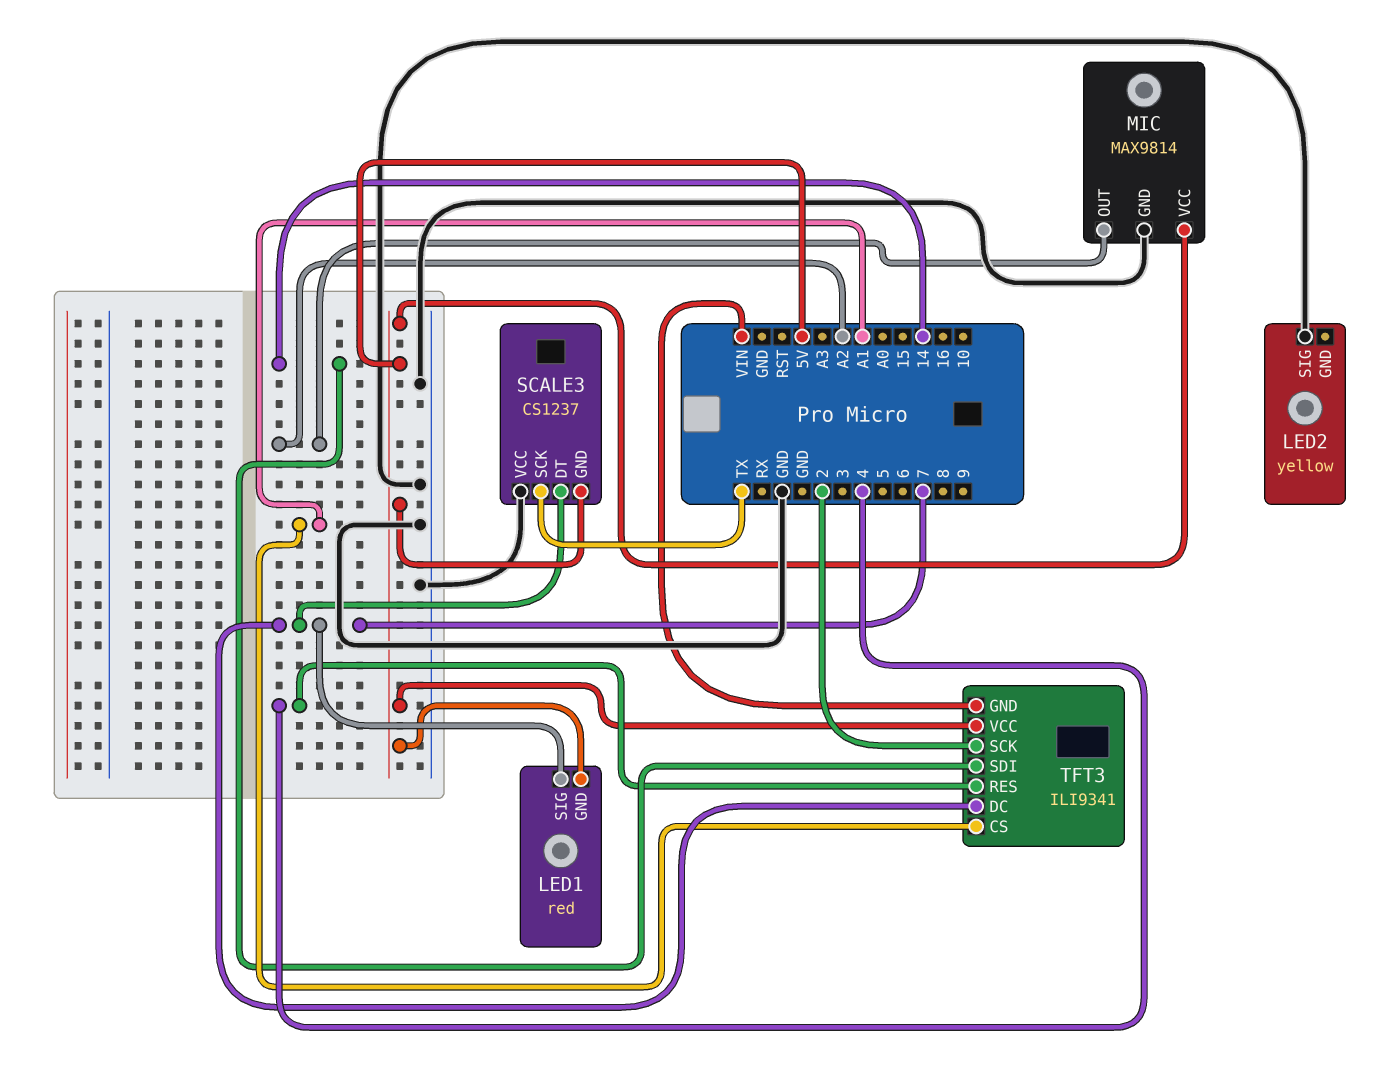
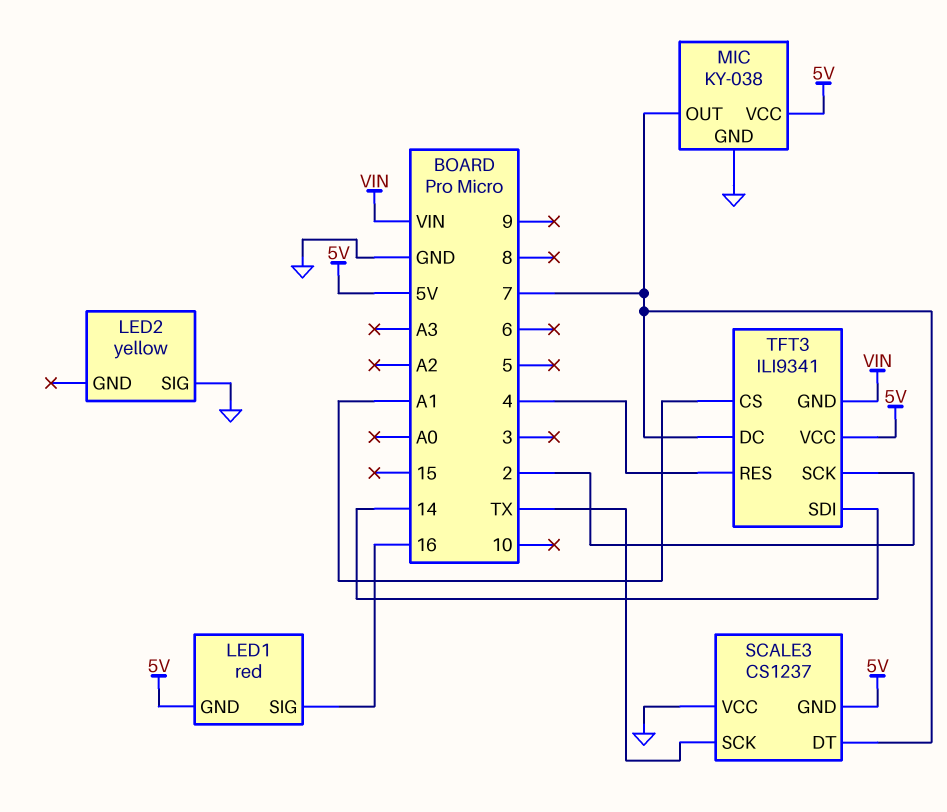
LED1 pin SIG: 7 -> 16
MIC: MAX9814 -> KY-038
MIC pin OUT: A2 -> 7

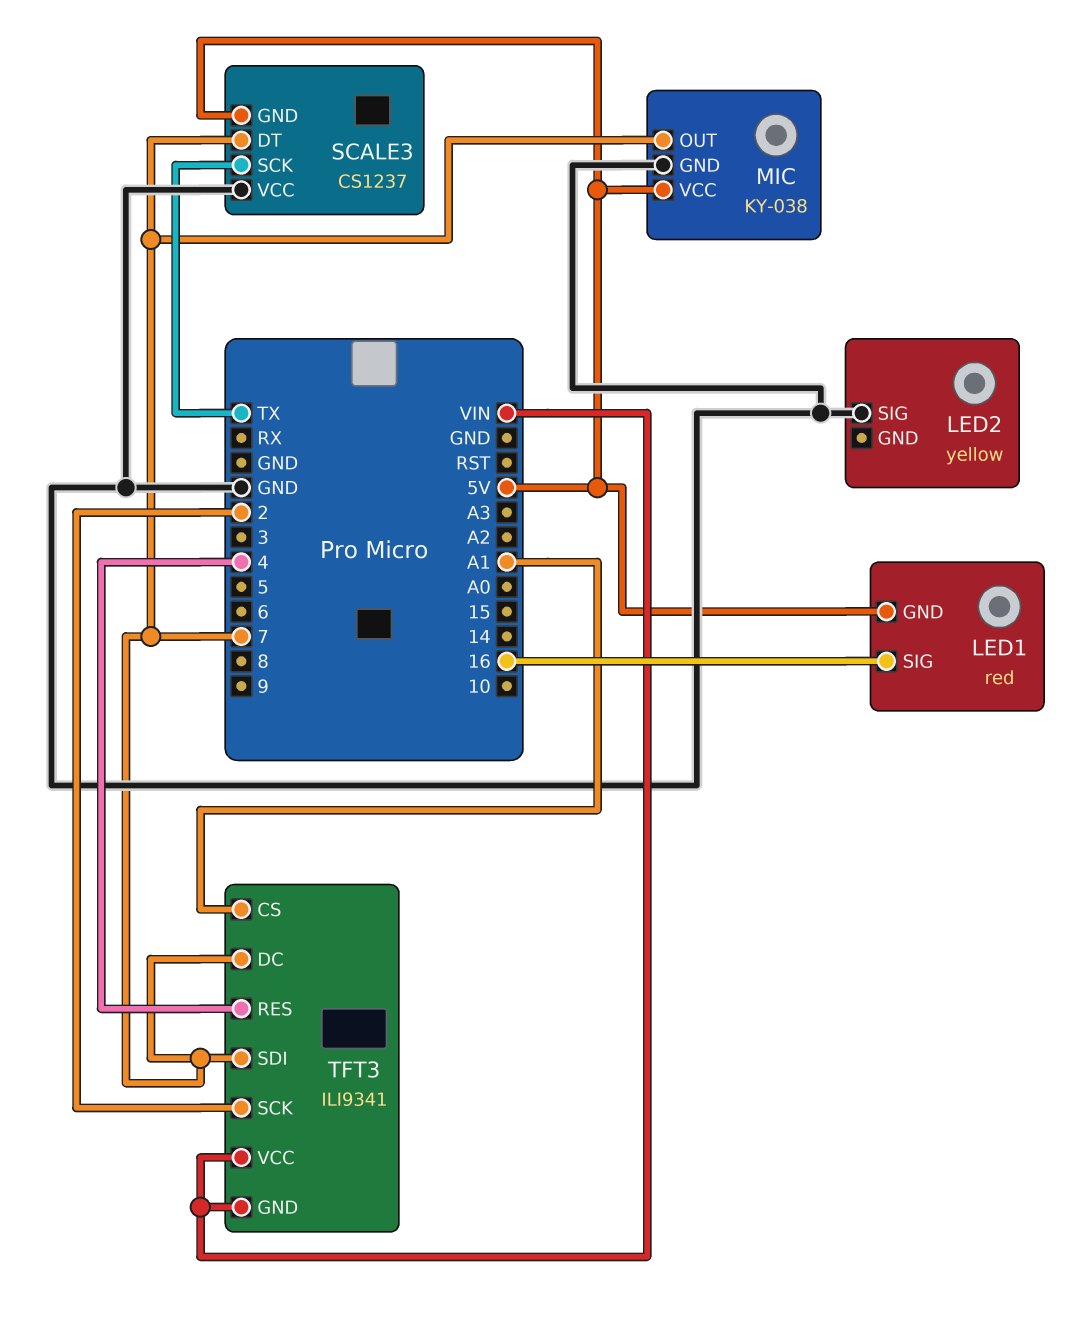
TFT3 pin SDI: 14 -> 7
TFT3 pin VCC: 5V -> VIN

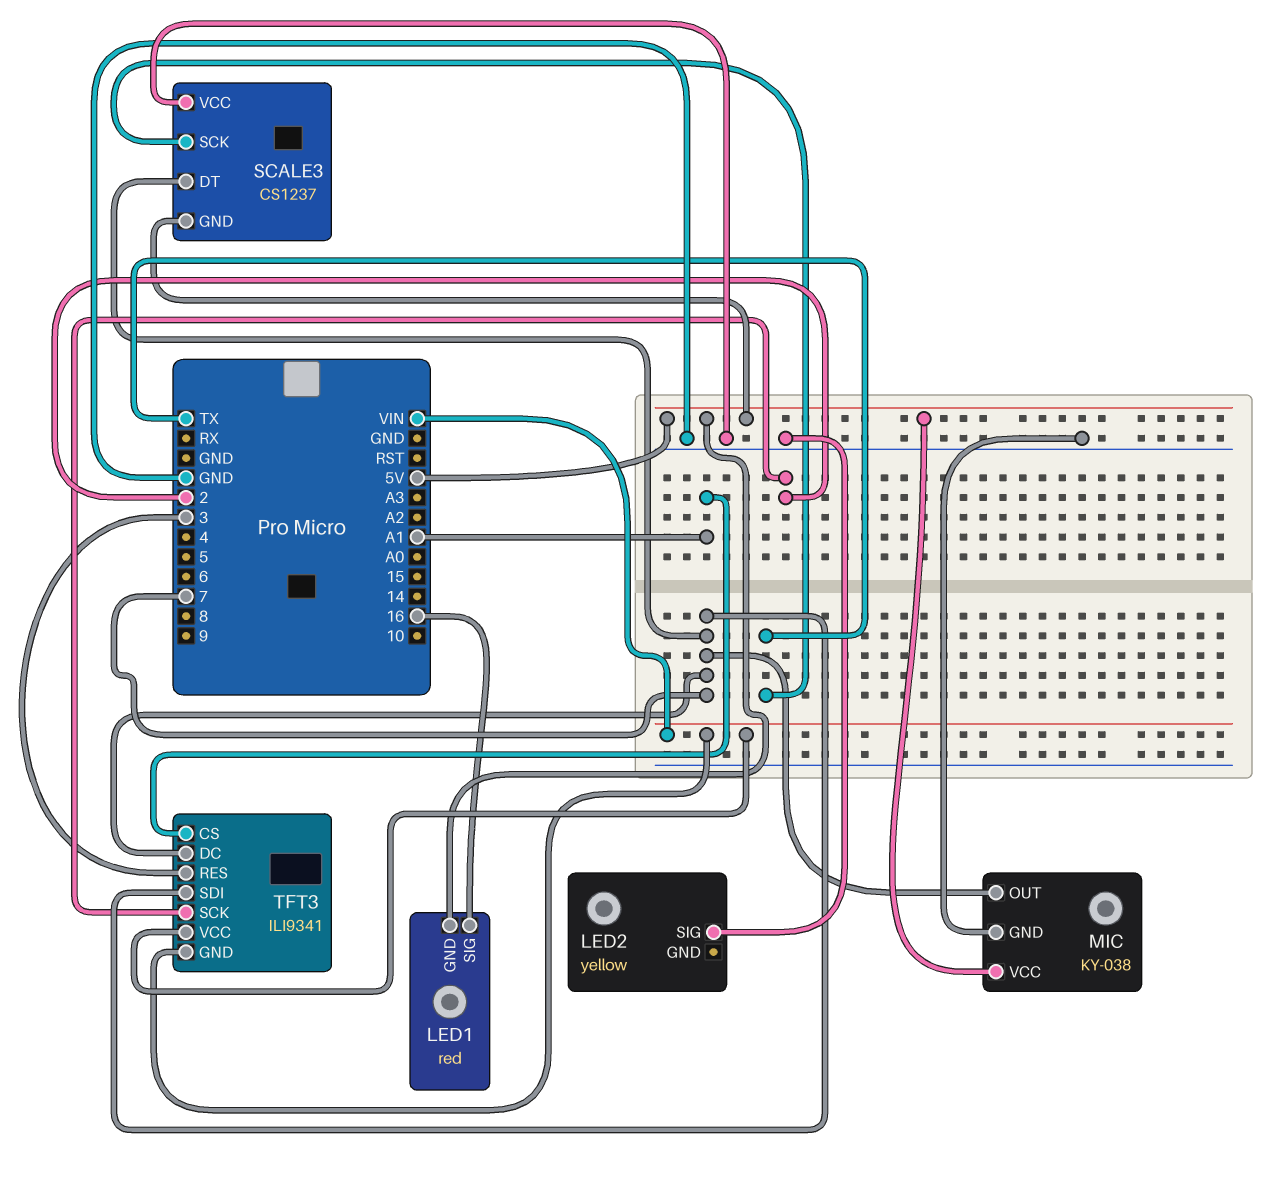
TFT3 pin RES: 4 -> 3

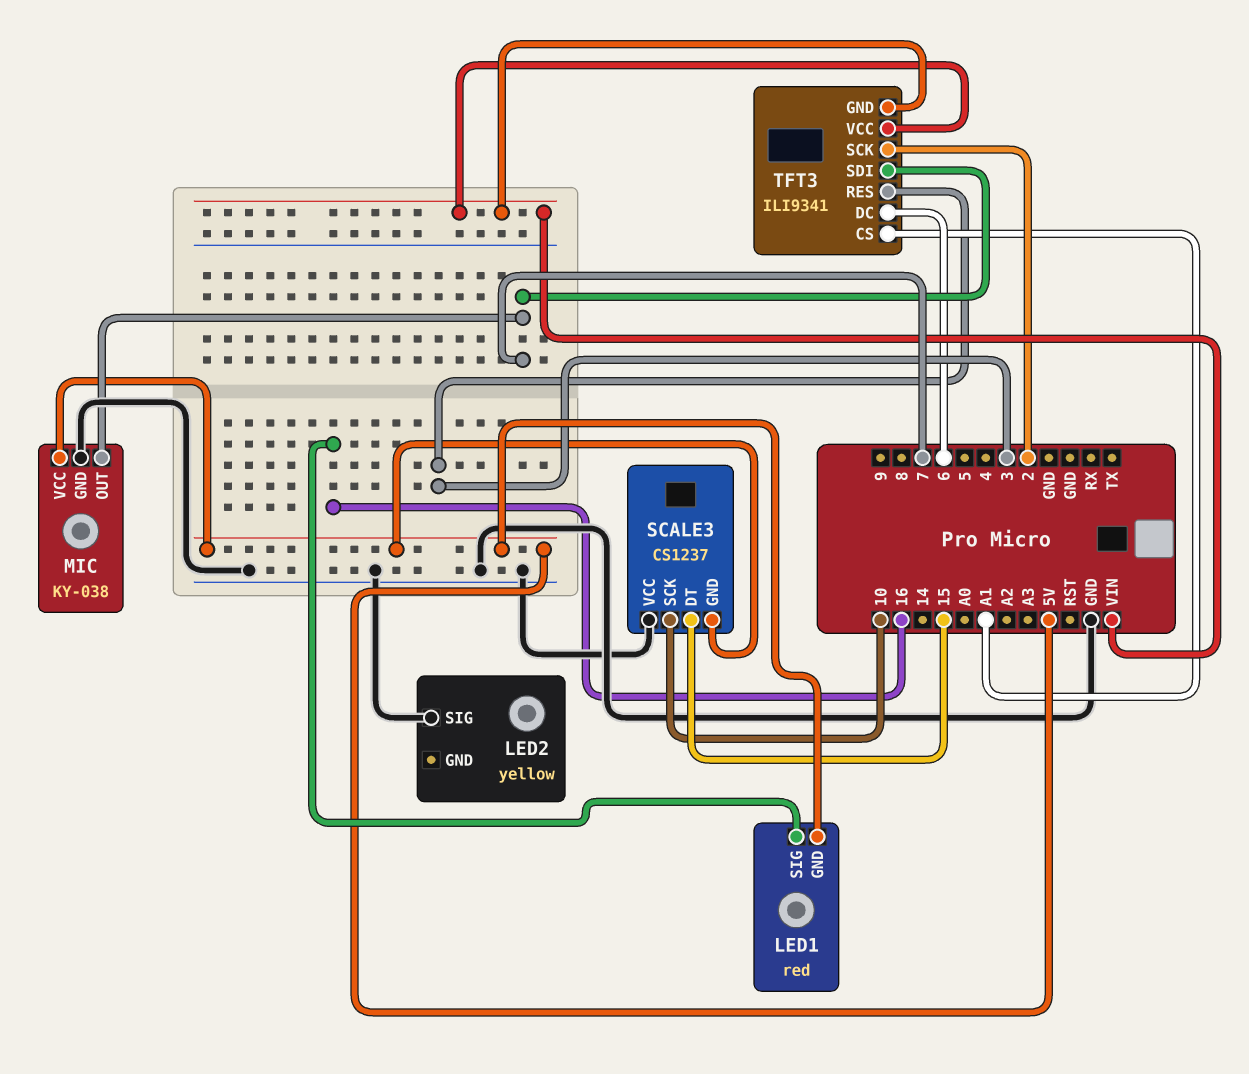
SCALE3 pin DT: 7 -> 15
SCALE3 pin SCK: TX -> 10
TFT3 pin DC: 7 -> 6

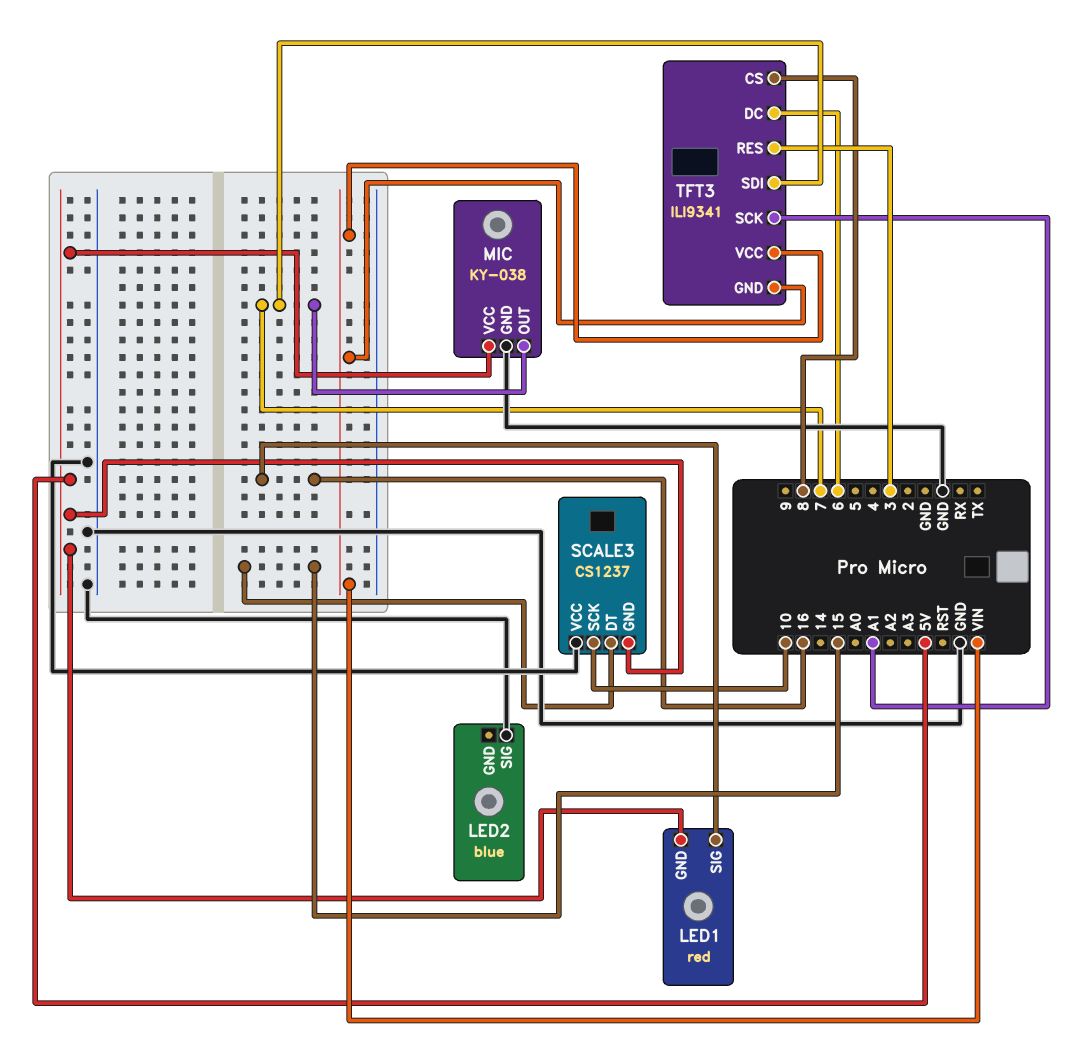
LED2: yellow -> blue
TFT3 pin CS: A1 -> 8
TFT3 pin SCK: 2 -> A1

